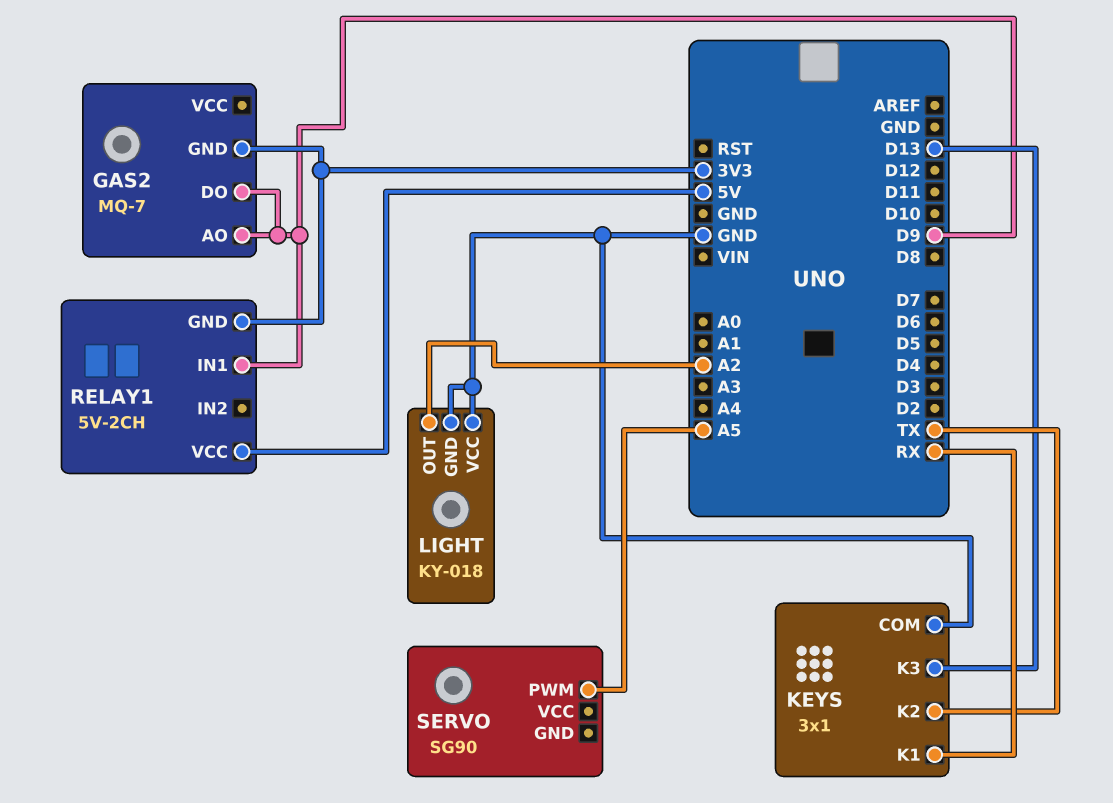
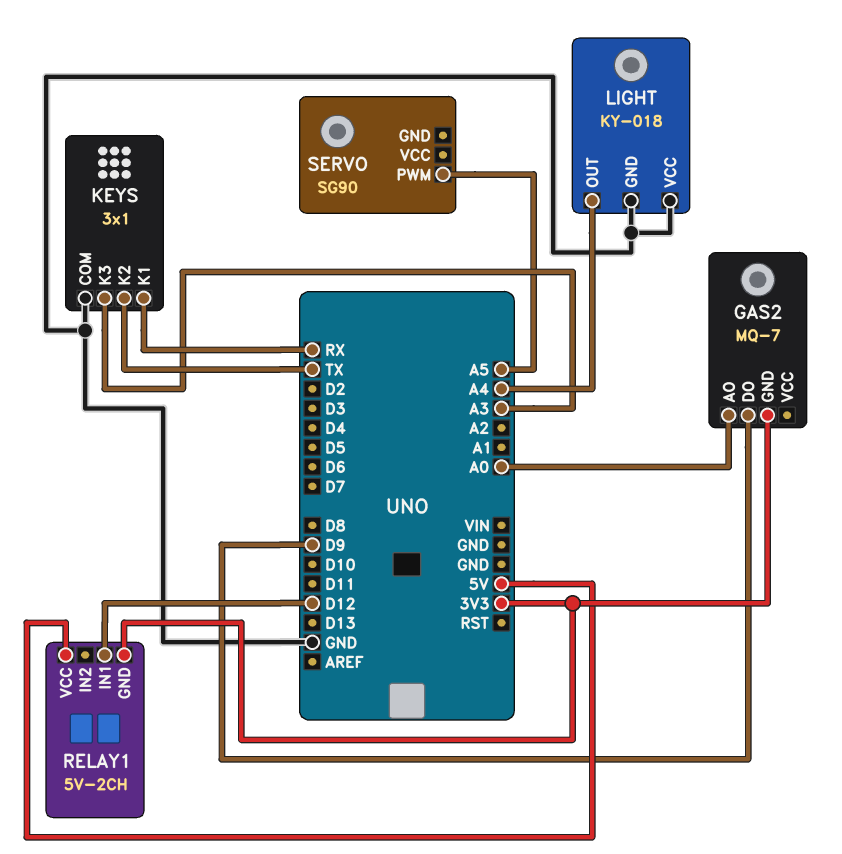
GAS2 pin AO: D9 -> A0
KEYS pin K3: D13 -> A3
LIGHT pin OUT: A2 -> A4
RELAY1 pin IN1: D9 -> D12

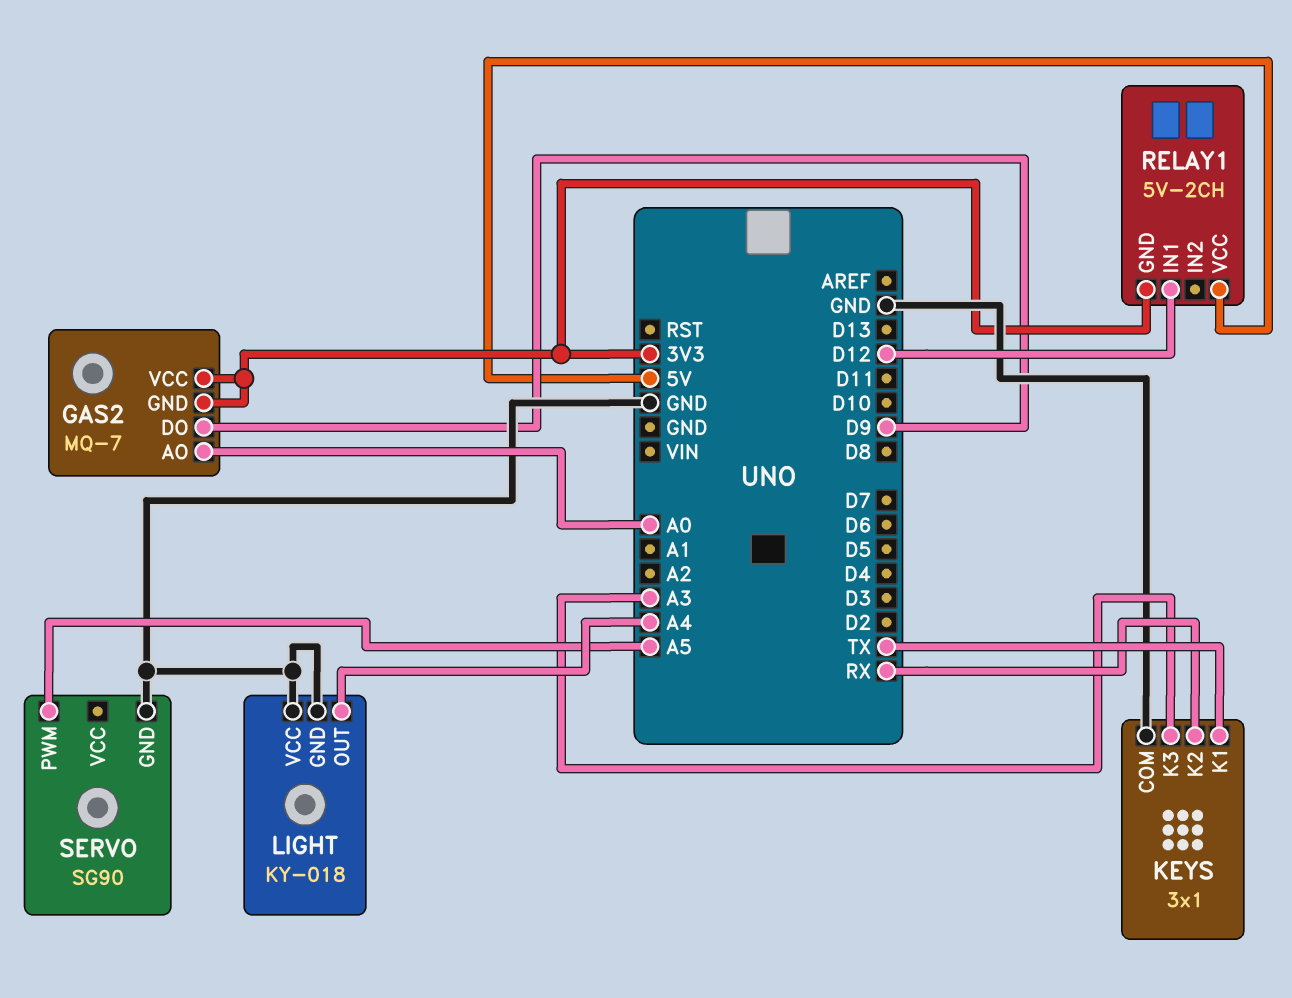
GAS2 pin VCC: none -> 3V3
KEYS pin K1: RX -> TX
KEYS pin K2: TX -> RX
SERVO pin GND: none -> GND

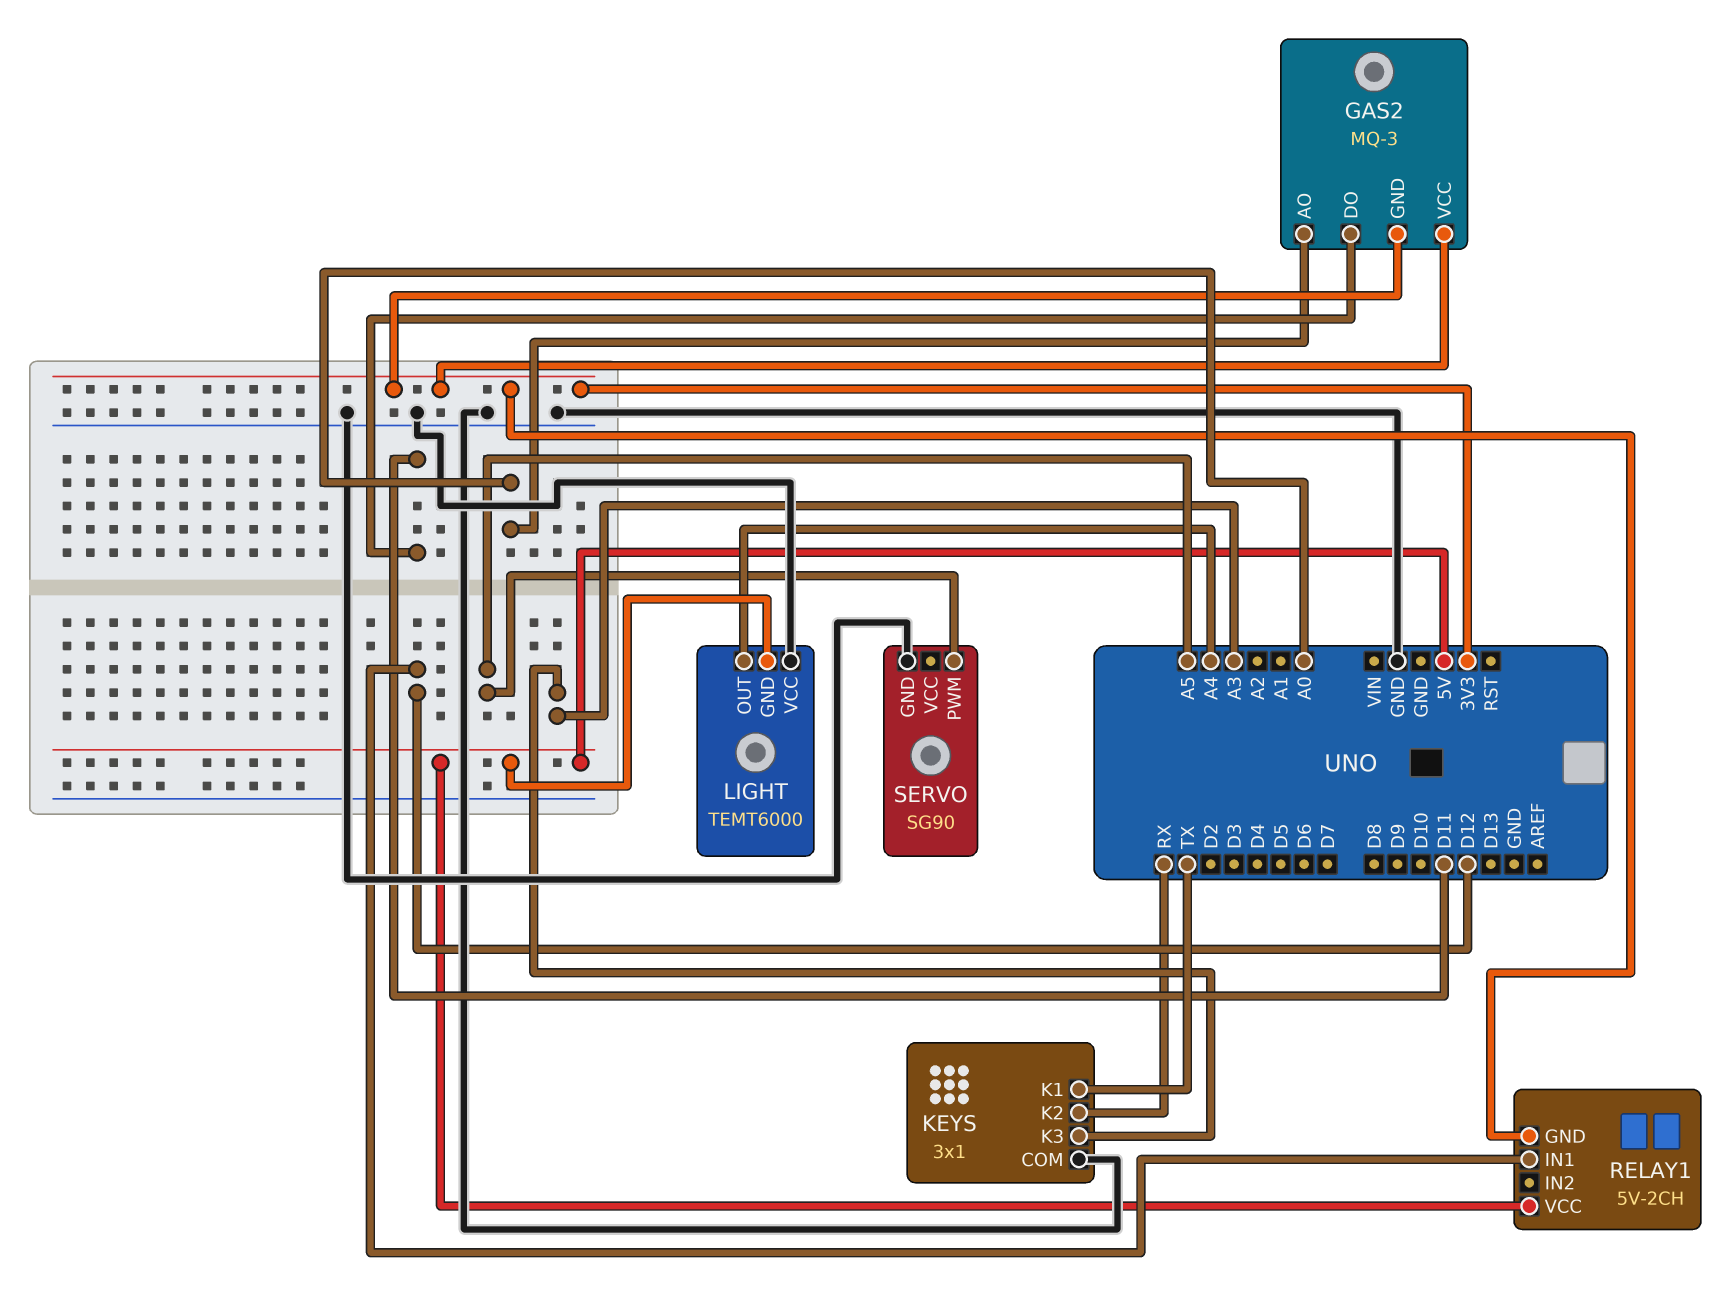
GAS2: MQ-7 -> MQ-3
GAS2 pin DO: D9 -> D11
LIGHT: KY-018 -> TEMT6000
LIGHT pin GND: GND -> 5V

